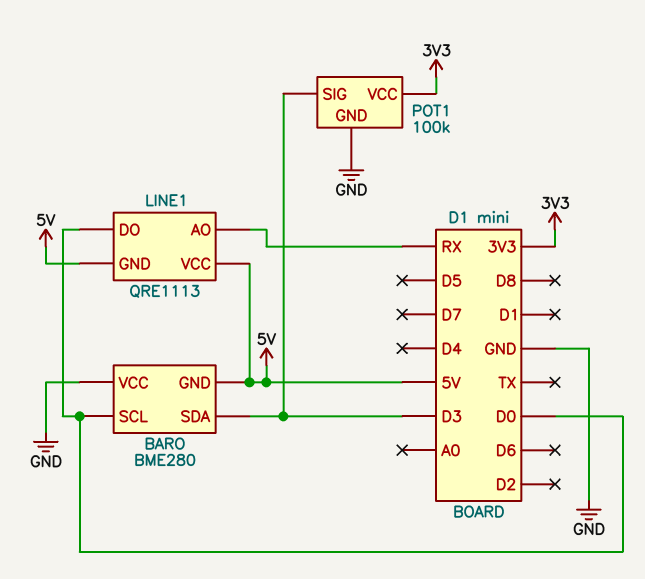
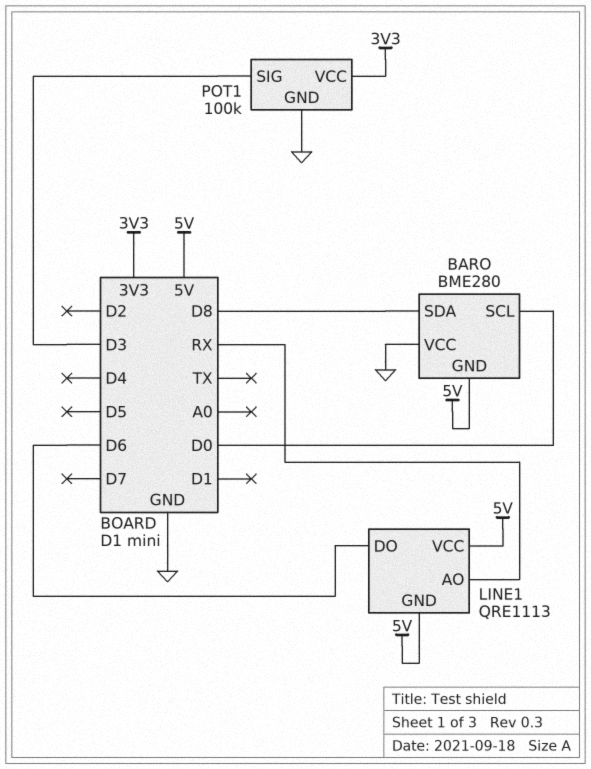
BARO pin SDA: D3 -> D8
LINE1 pin DO: D0 -> D6

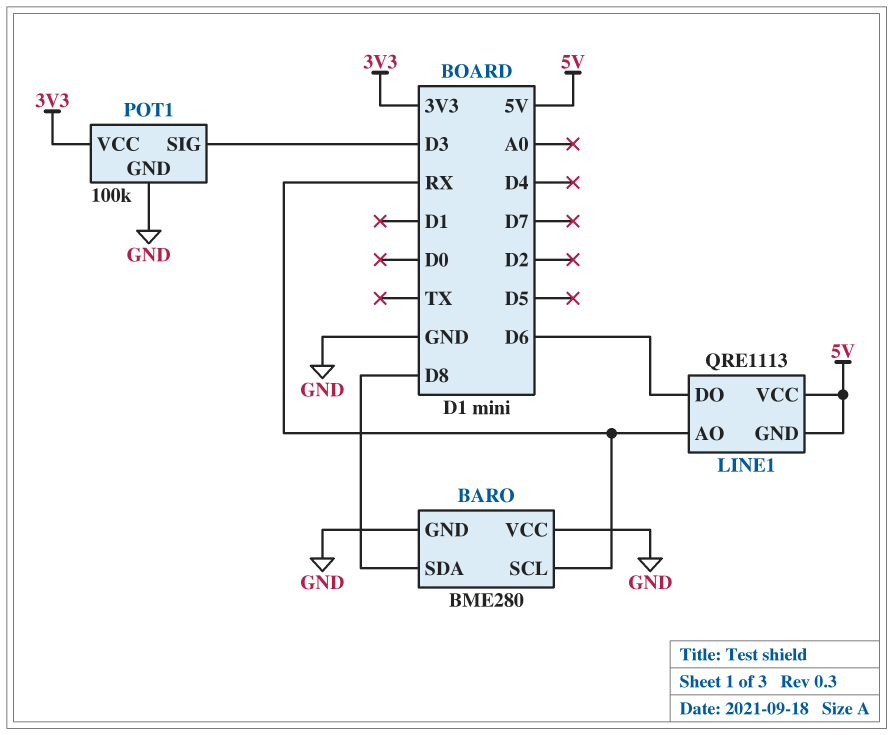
BARO pin GND: 5V -> GND
BARO pin SCL: D0 -> RX

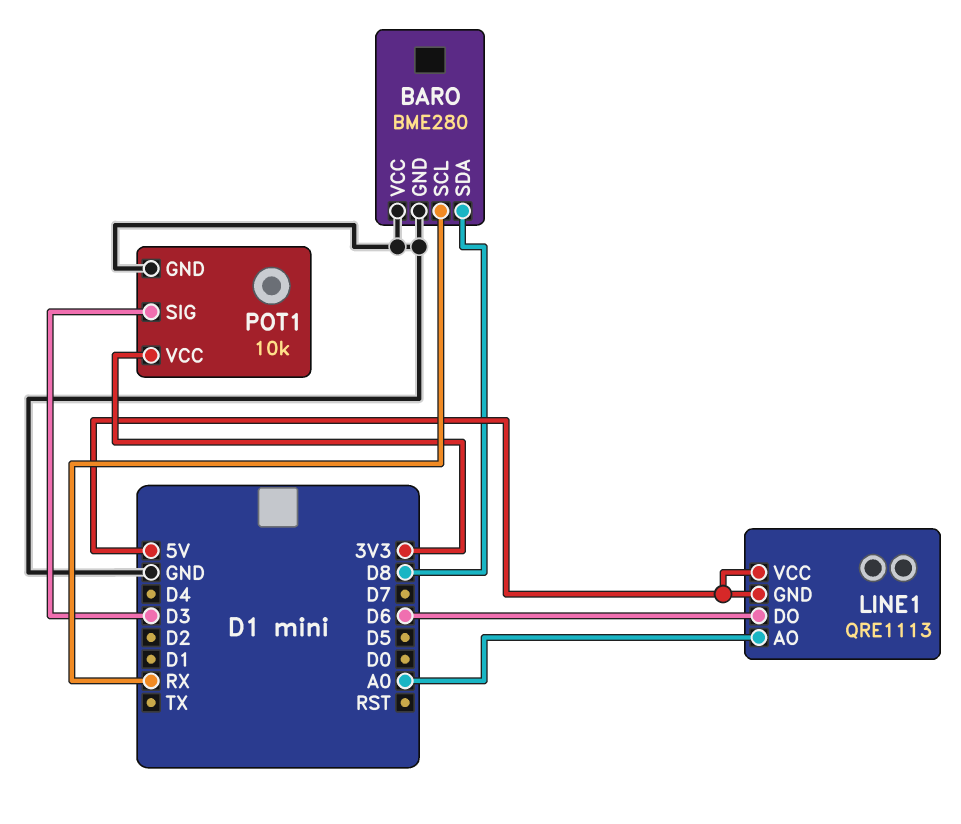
LINE1 pin AO: RX -> A0
POT1: 100k -> 10k

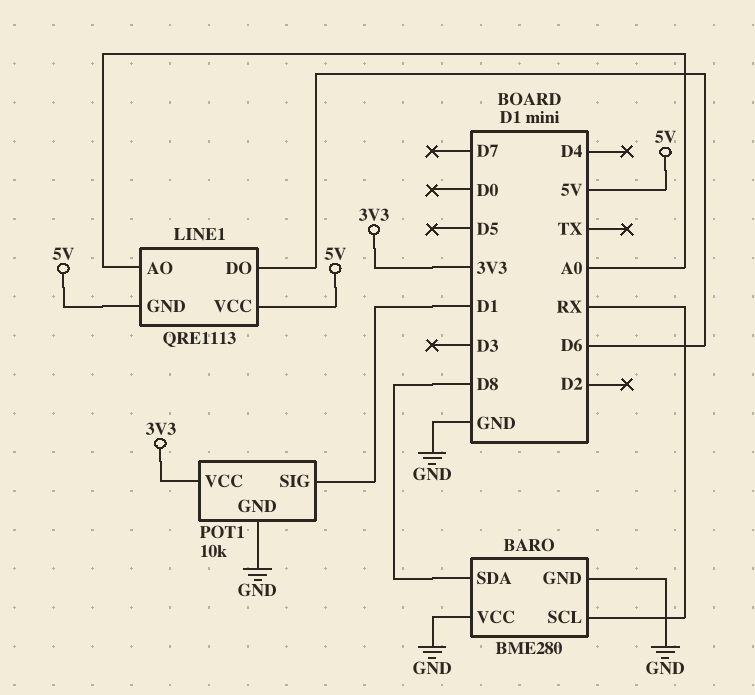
POT1 pin SIG: D3 -> D1

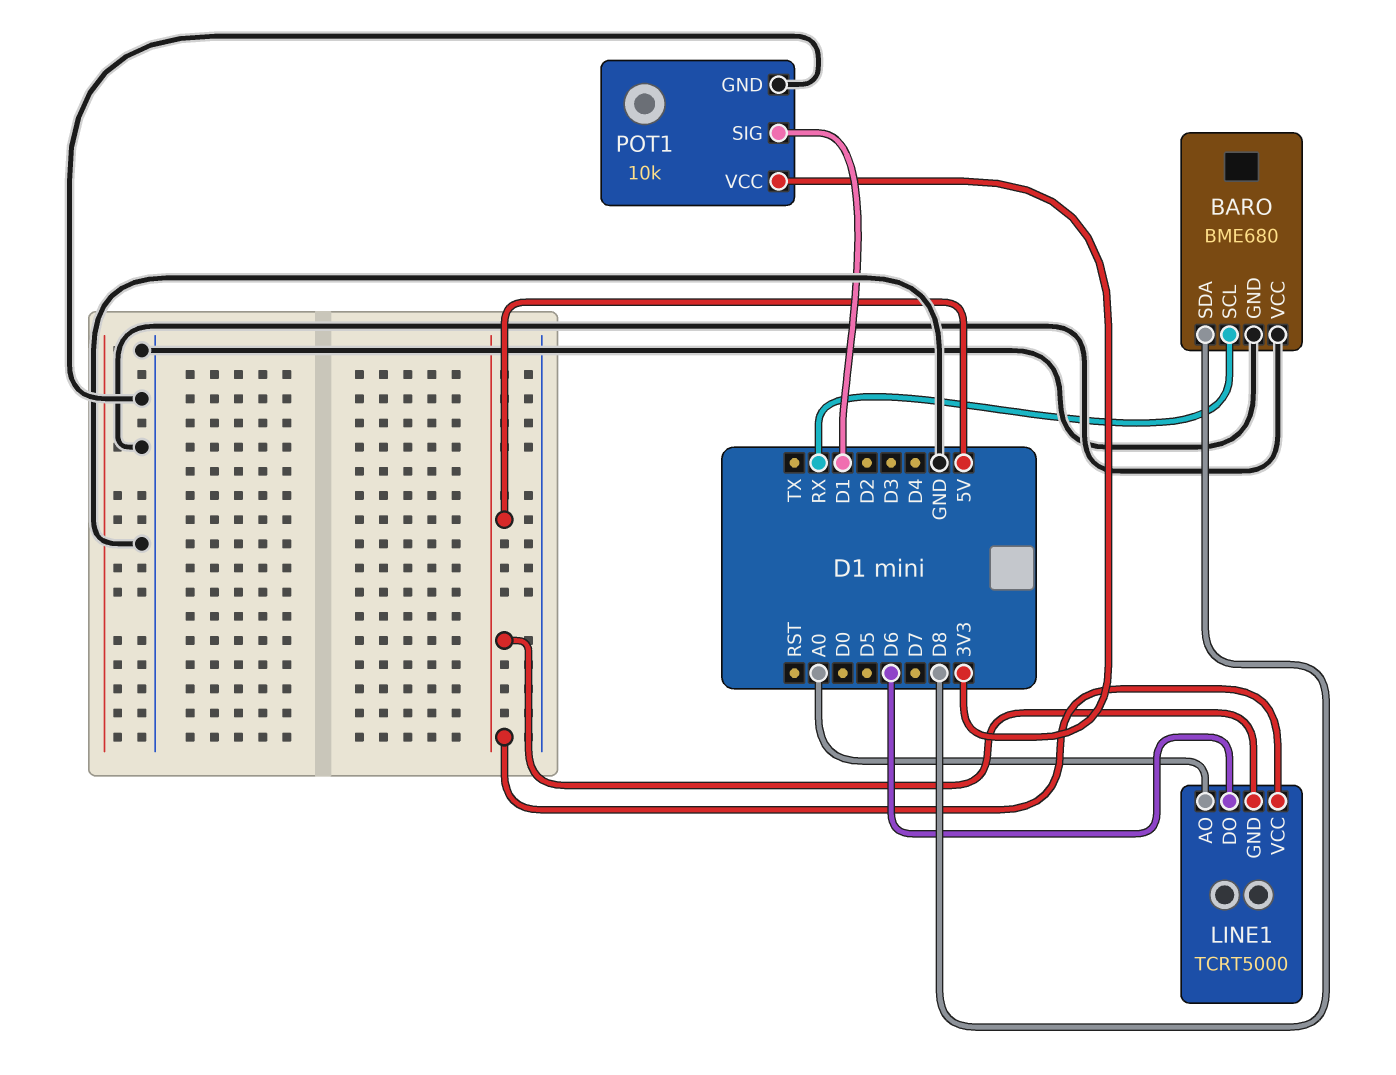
BARO: BME280 -> BME680
LINE1: QRE1113 -> TCRT5000

